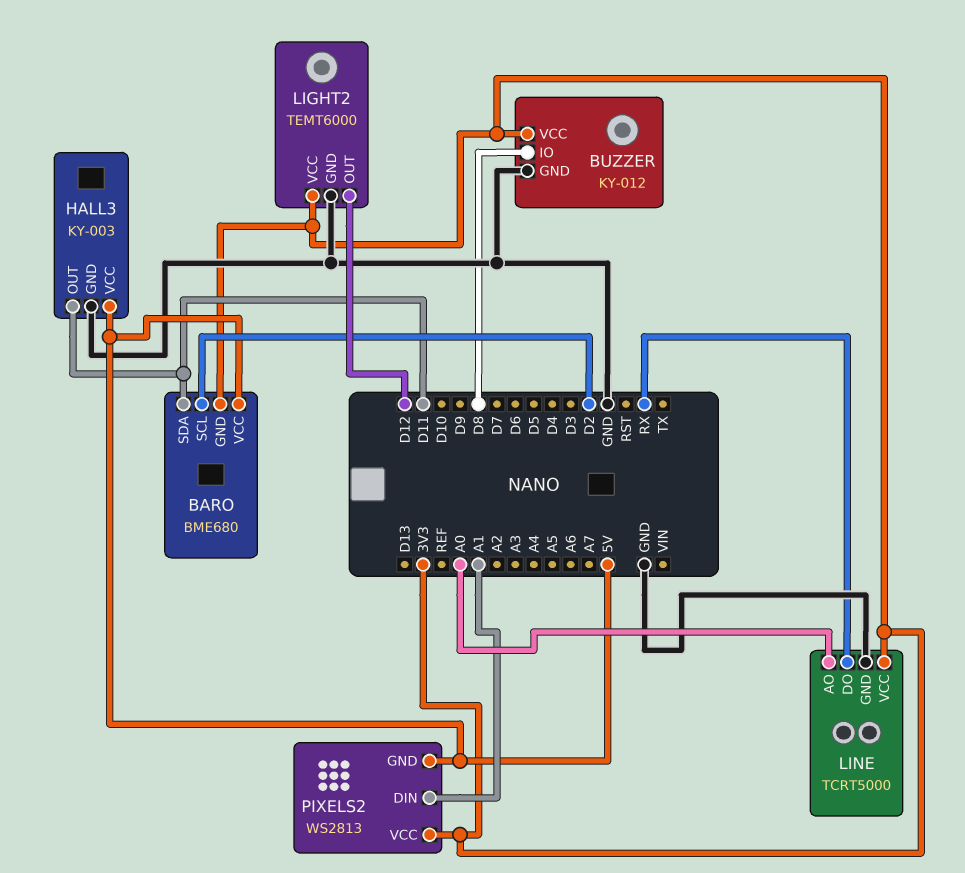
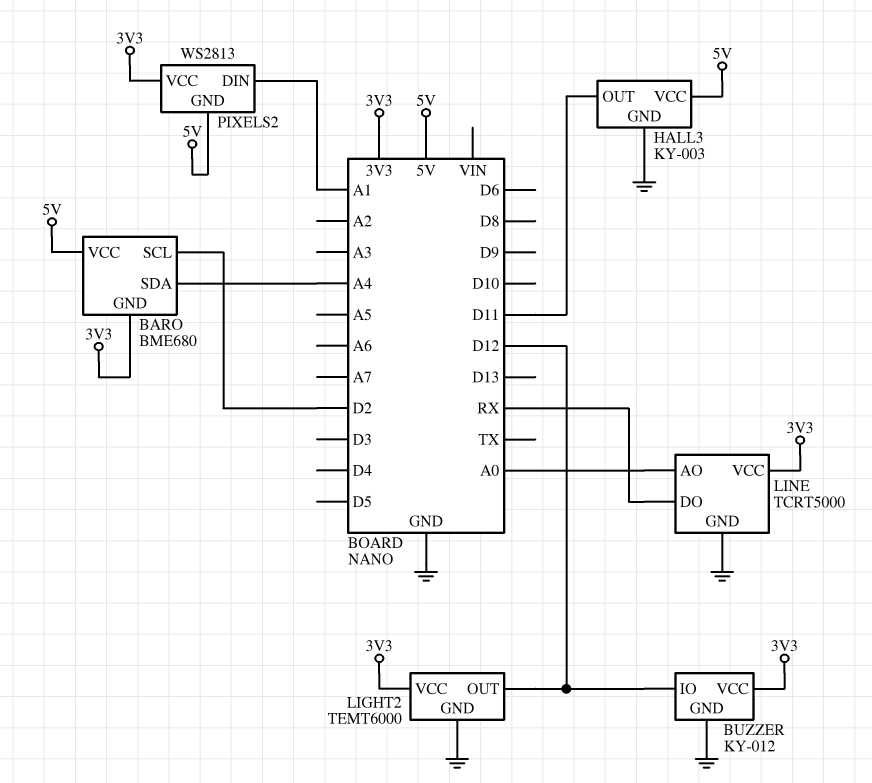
BARO pin SDA: D11 -> A4
BUZZER pin IO: D8 -> D12

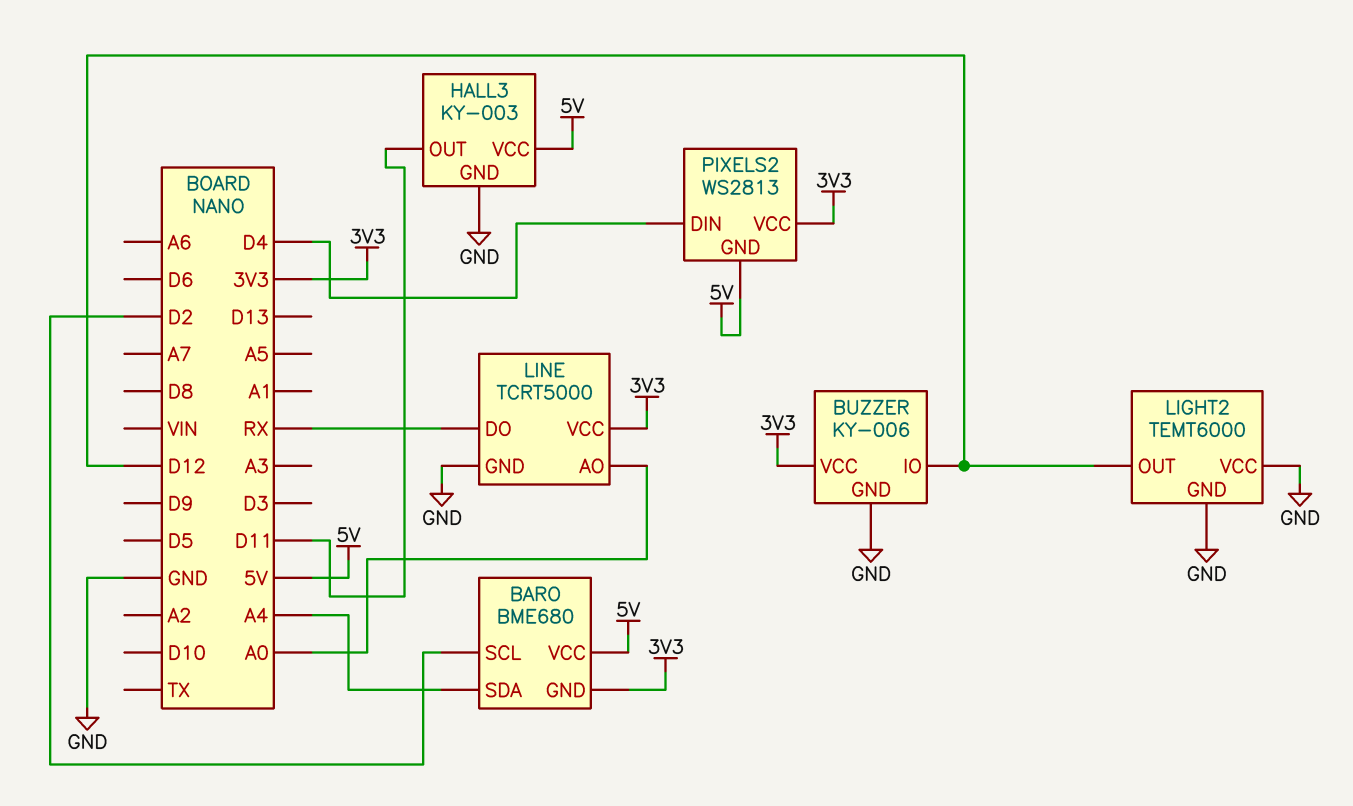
BUZZER: KY-012 -> KY-006
LIGHT2 pin VCC: 3V3 -> GND
PIXELS2 pin DIN: A1 -> D4

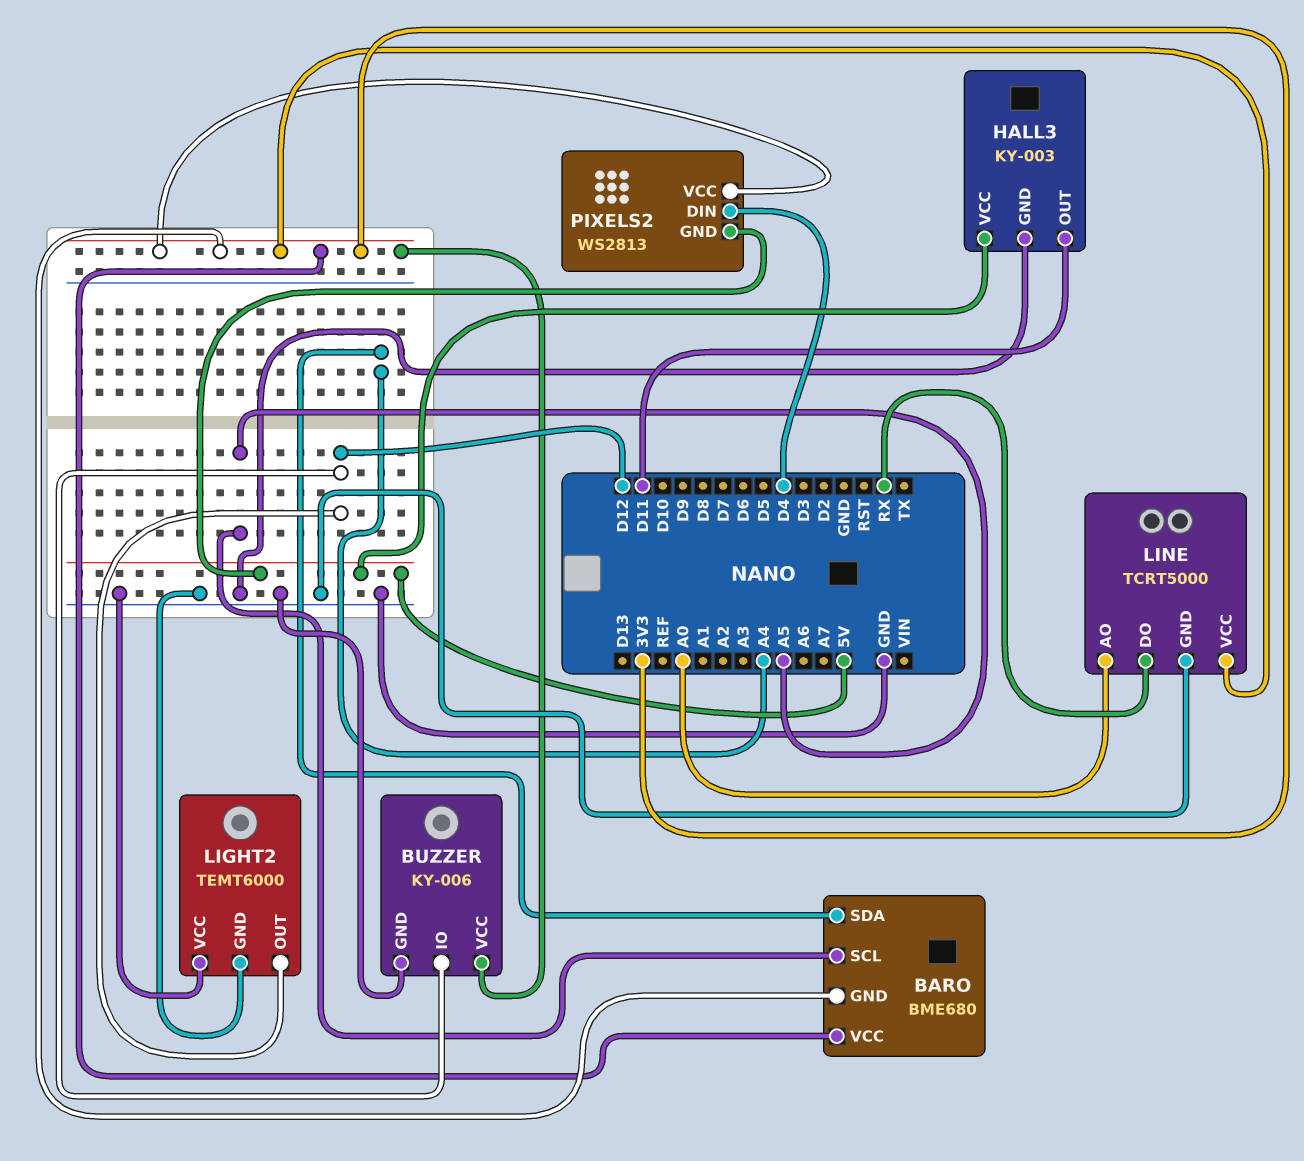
BARO pin SCL: D2 -> A5
BARO pin VCC: 5V -> 3V3

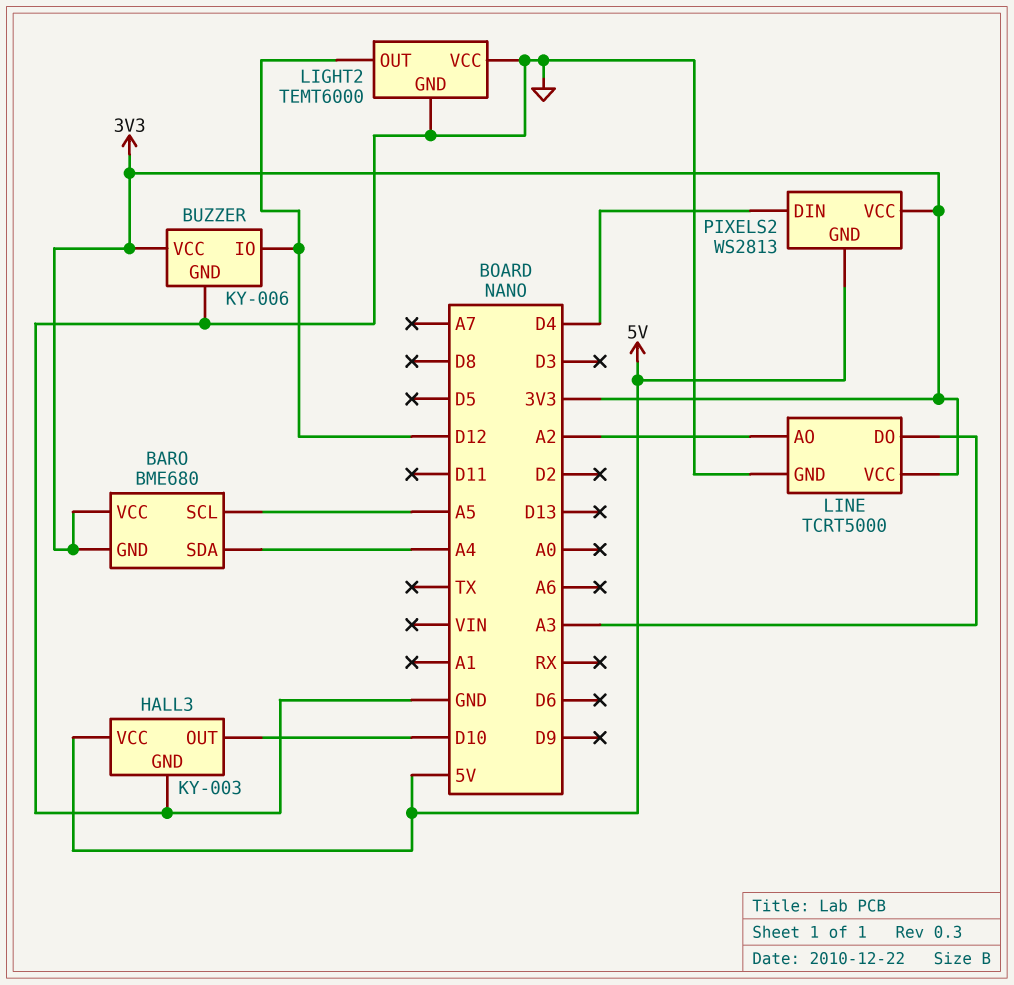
HALL3 pin OUT: D11 -> D10
LINE pin AO: A0 -> A2
LINE pin DO: RX -> A3

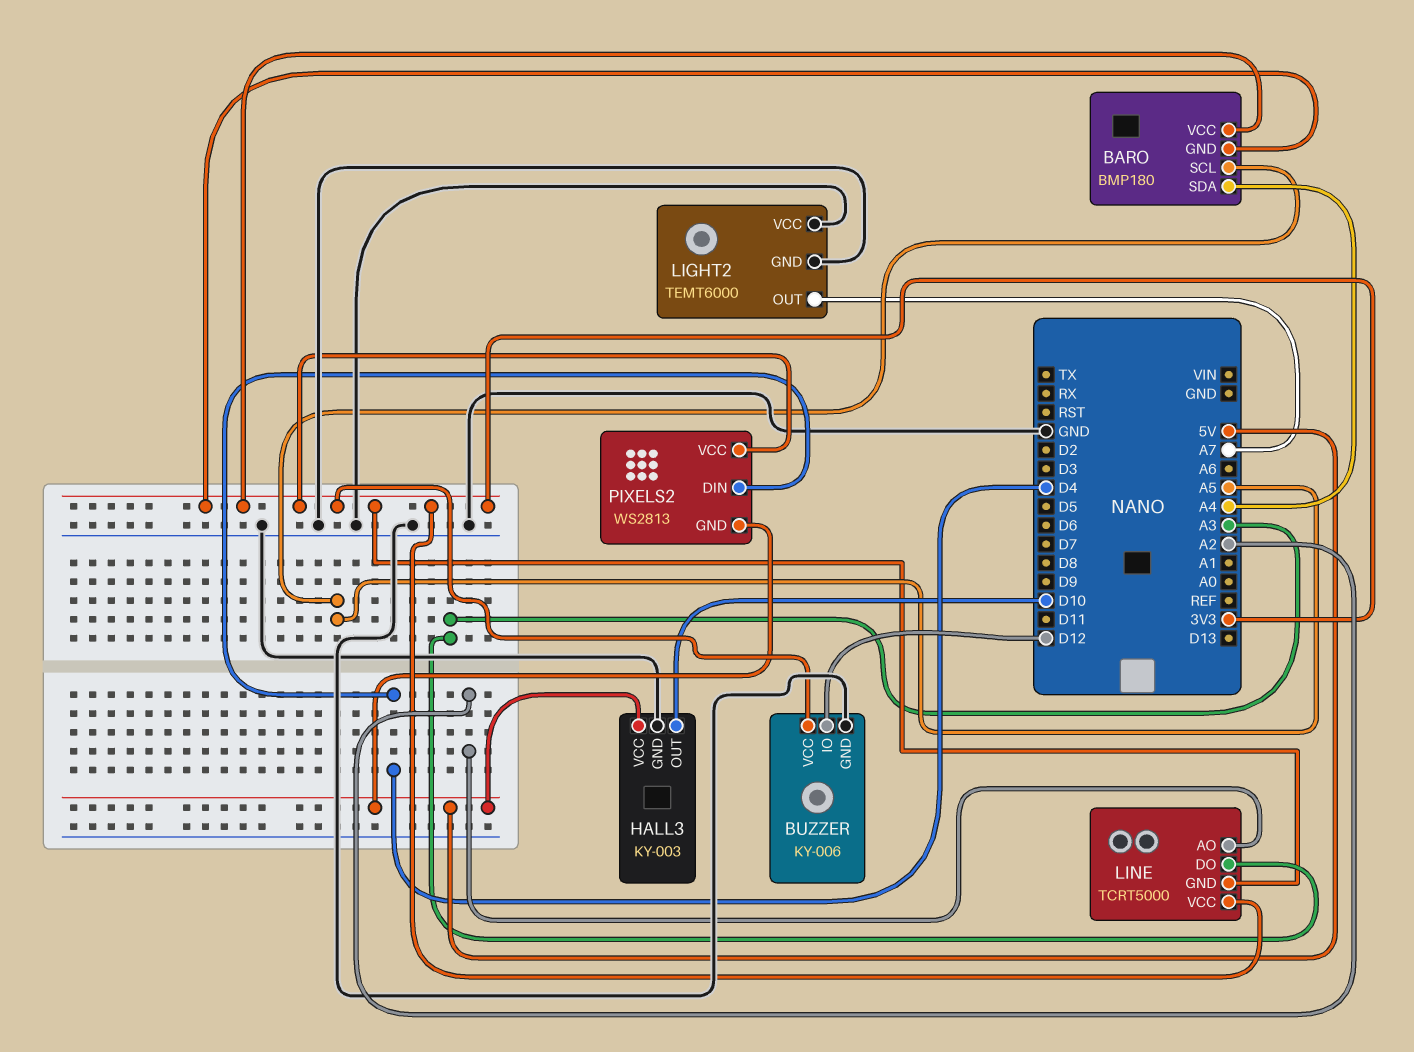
BARO: BME680 -> BMP180
LIGHT2 pin OUT: D12 -> A7
LINE pin GND: GND -> 3V3

